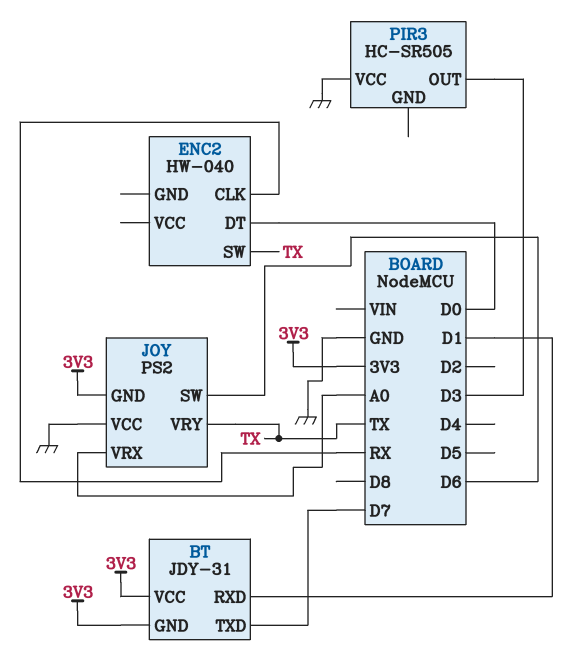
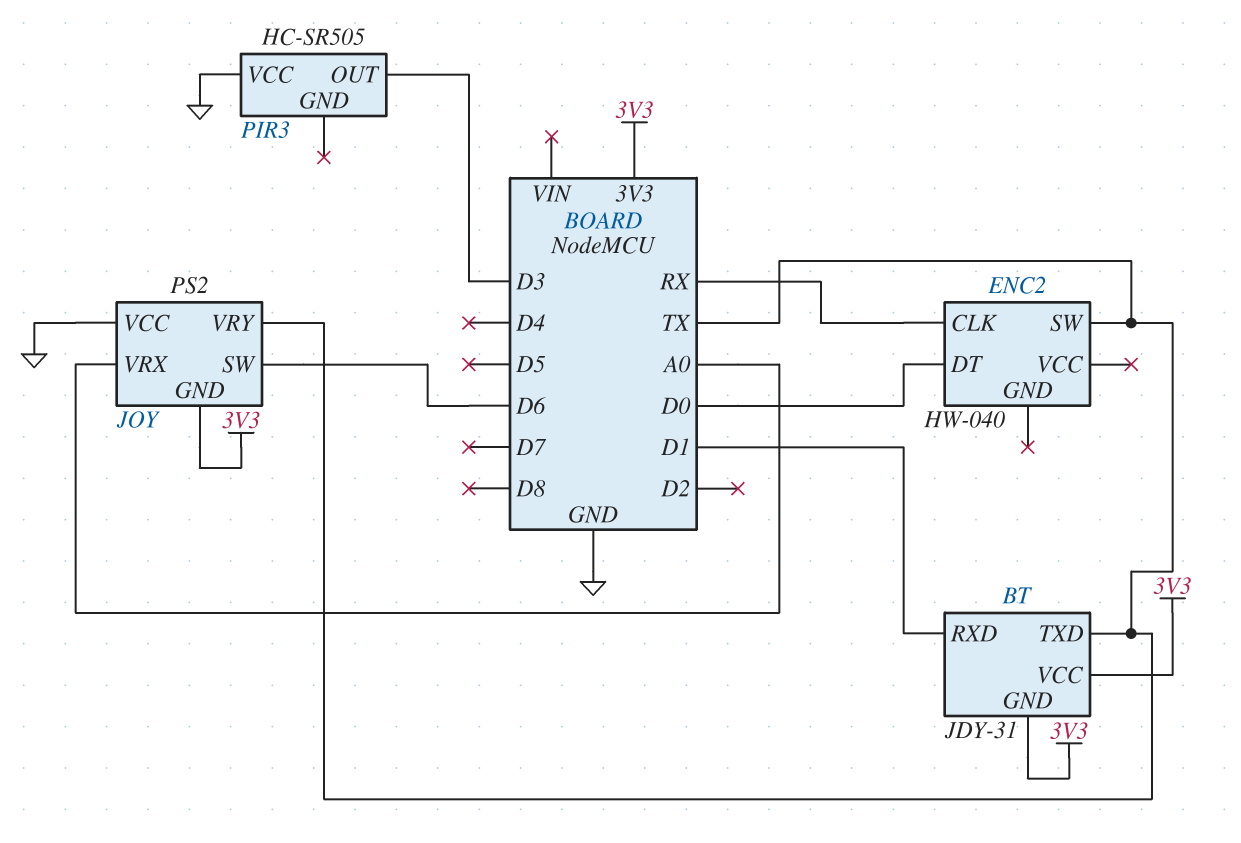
BT pin TXD: D7 -> TX

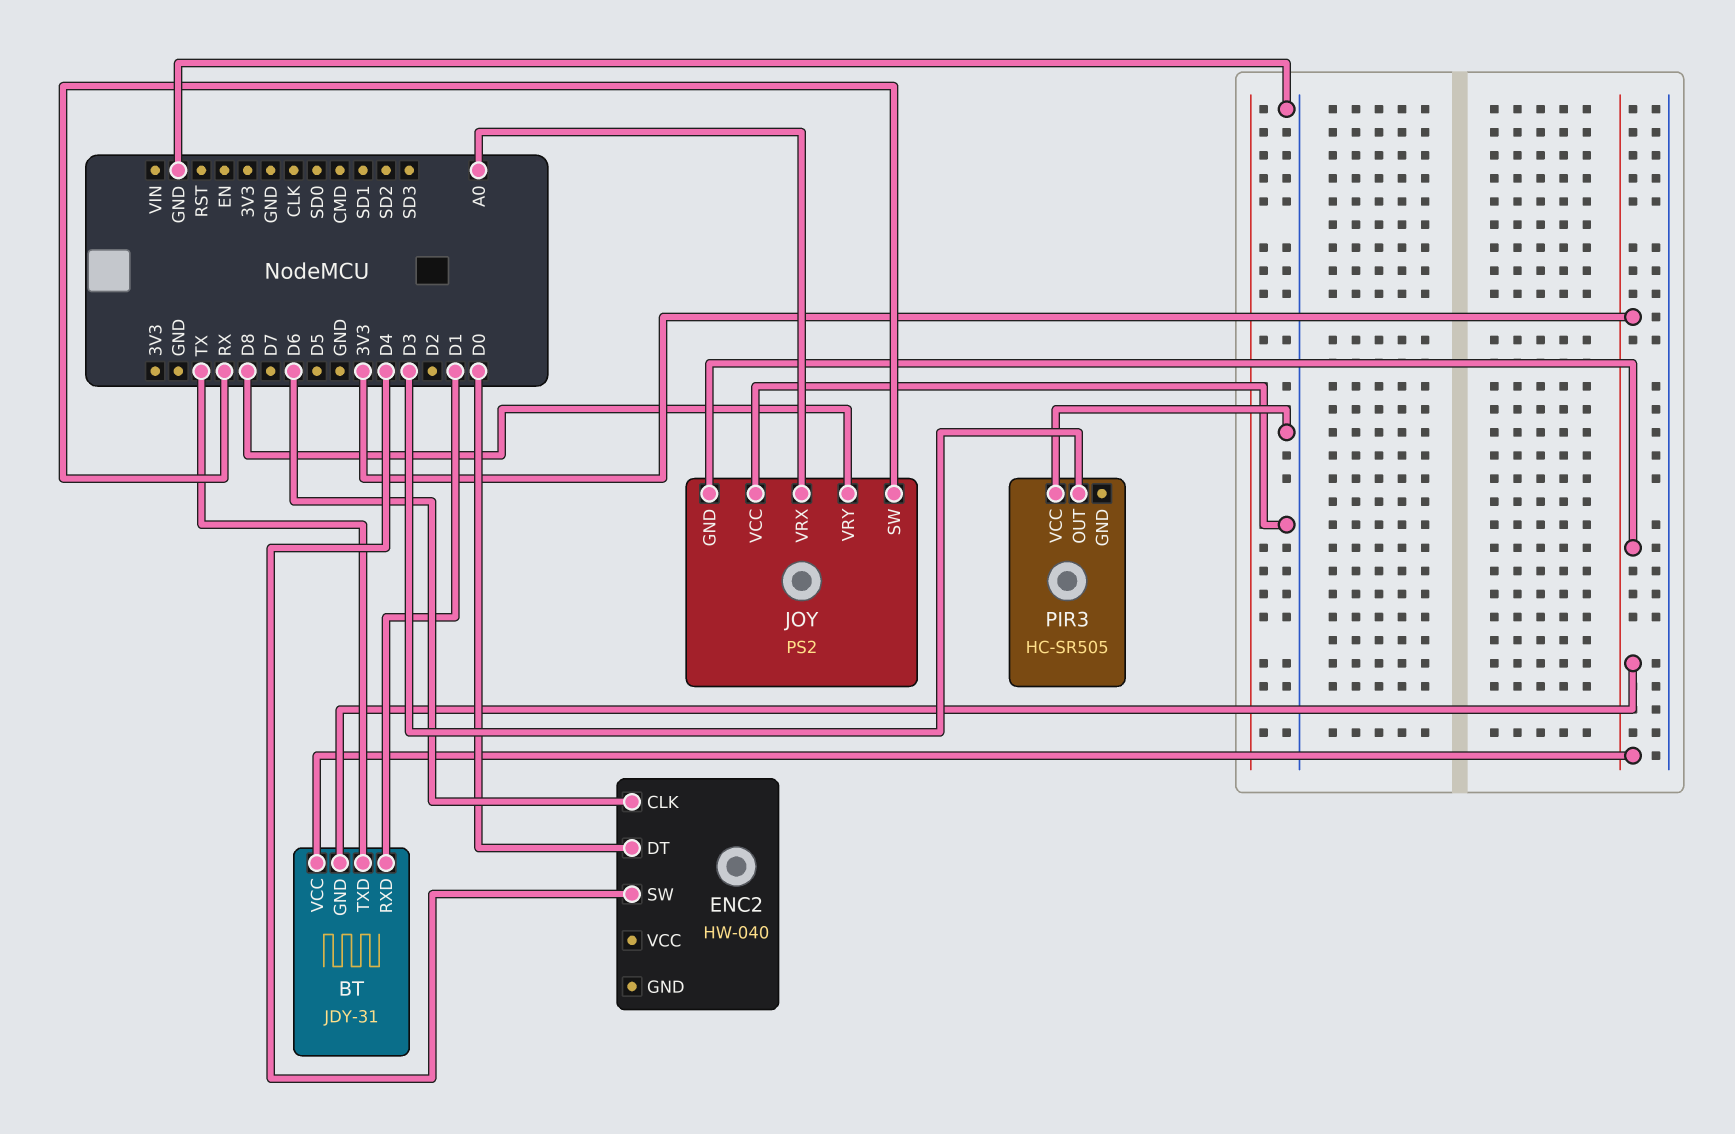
ENC2 pin CLK: RX -> D6
ENC2 pin SW: TX -> D4
JOY pin SW: D6 -> RX
JOY pin VRY: TX -> D8

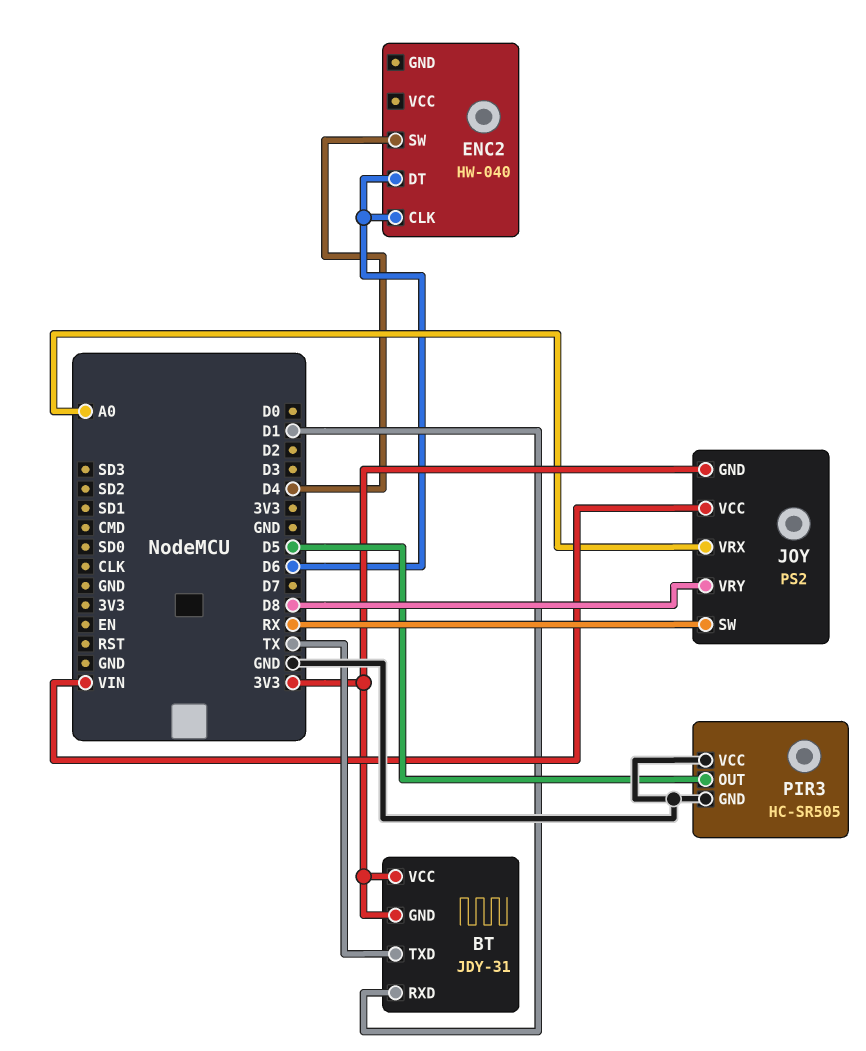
ENC2 pin DT: D0 -> D6
JOY pin VCC: GND -> VIN
PIR3 pin GND: none -> GND
PIR3 pin OUT: D3 -> D5

